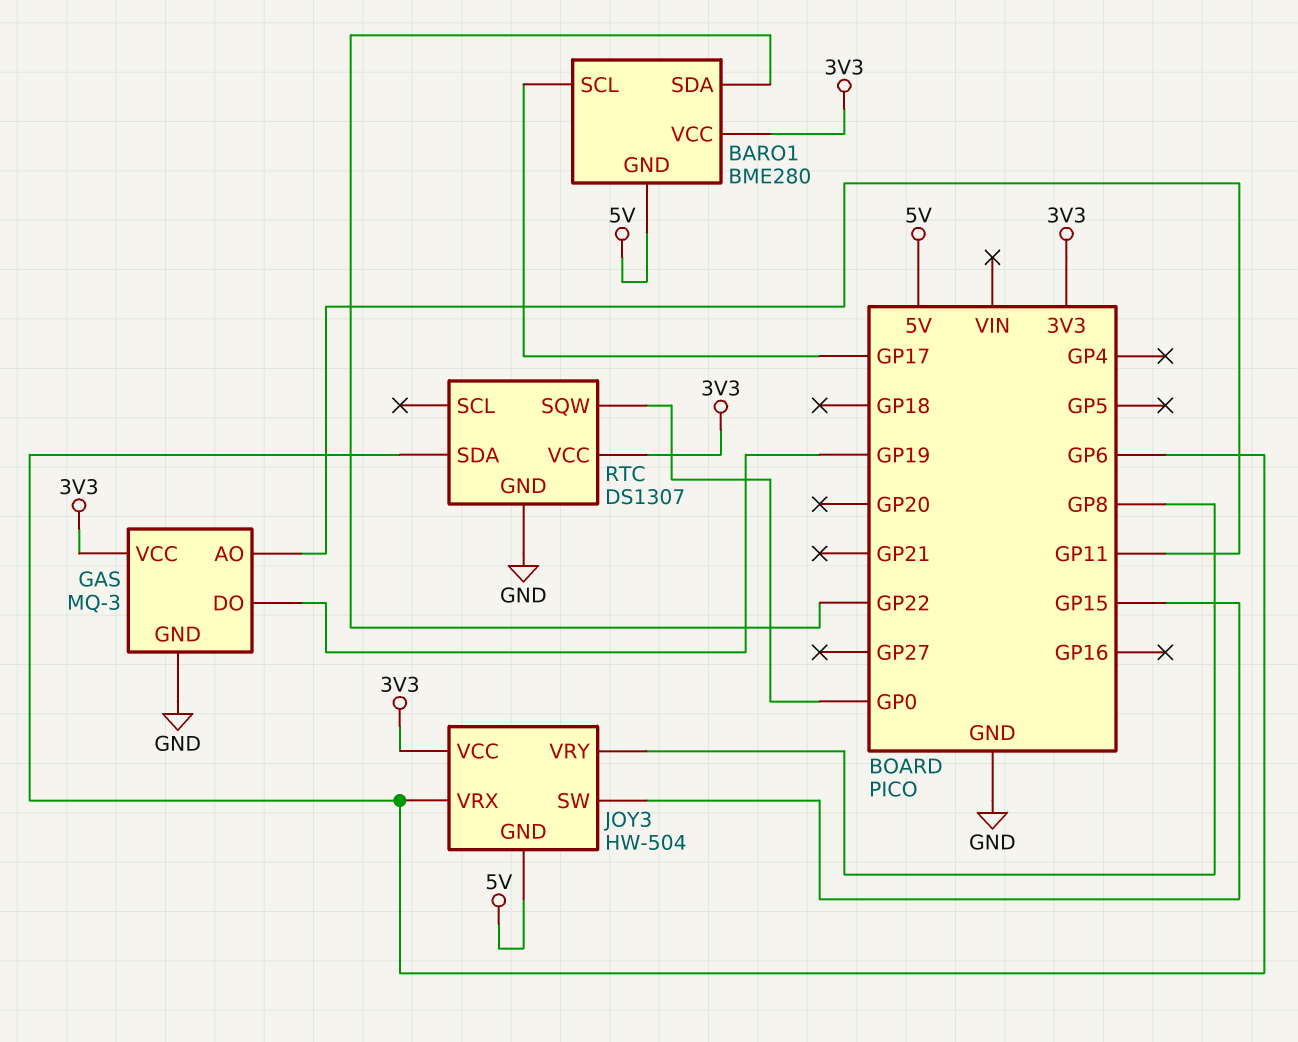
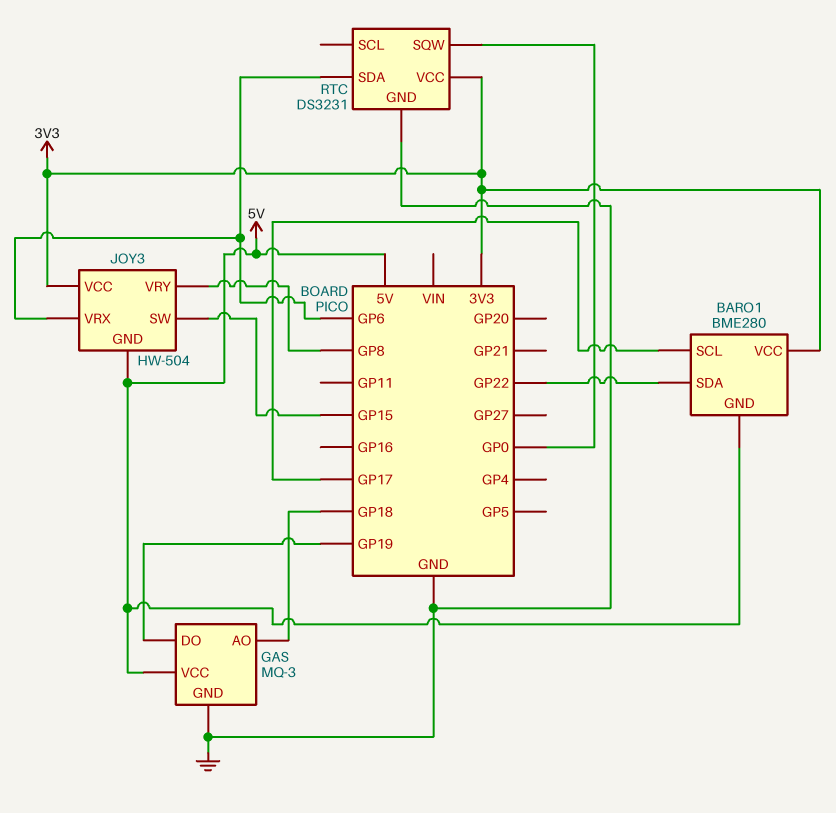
GAS pin AO: GP11 -> GP18
GAS pin VCC: 3V3 -> 5V
RTC: DS1307 -> DS3231

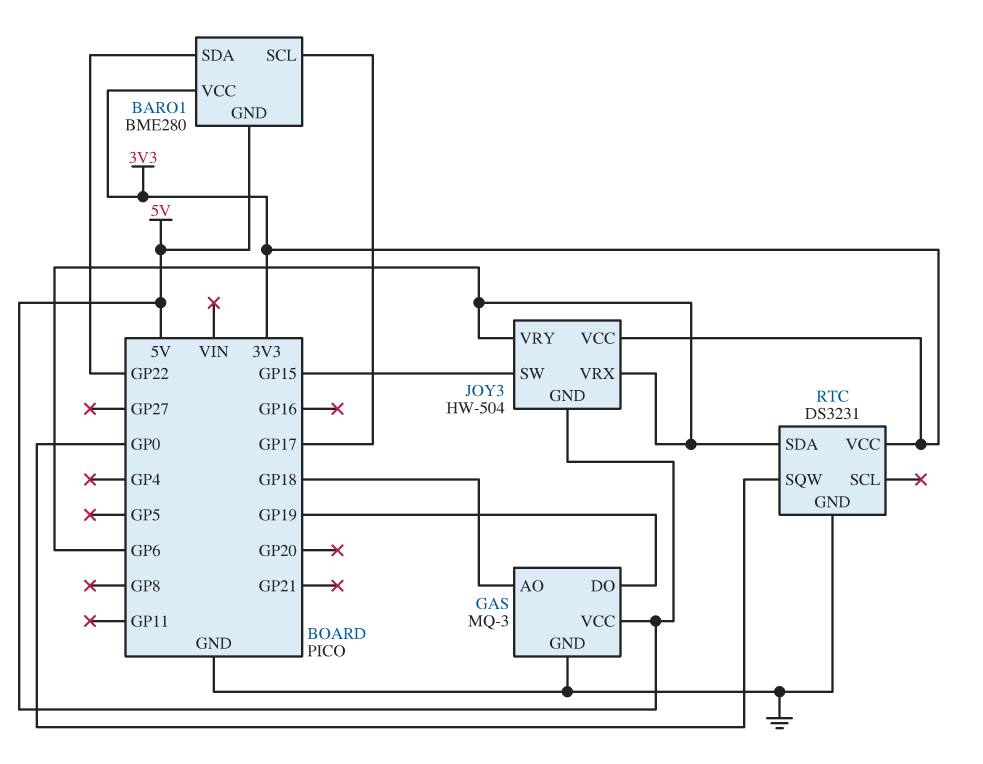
JOY3 pin VRY: GP8 -> GP6

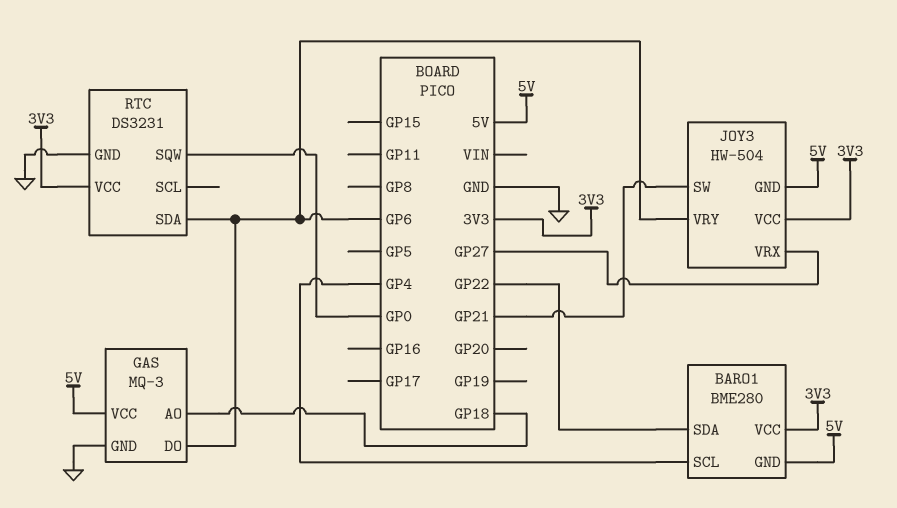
BARO1 pin SCL: GP17 -> GP4
GAS pin DO: GP19 -> GP6
JOY3 pin SW: GP15 -> GP21
JOY3 pin VRX: GP6 -> GP27

